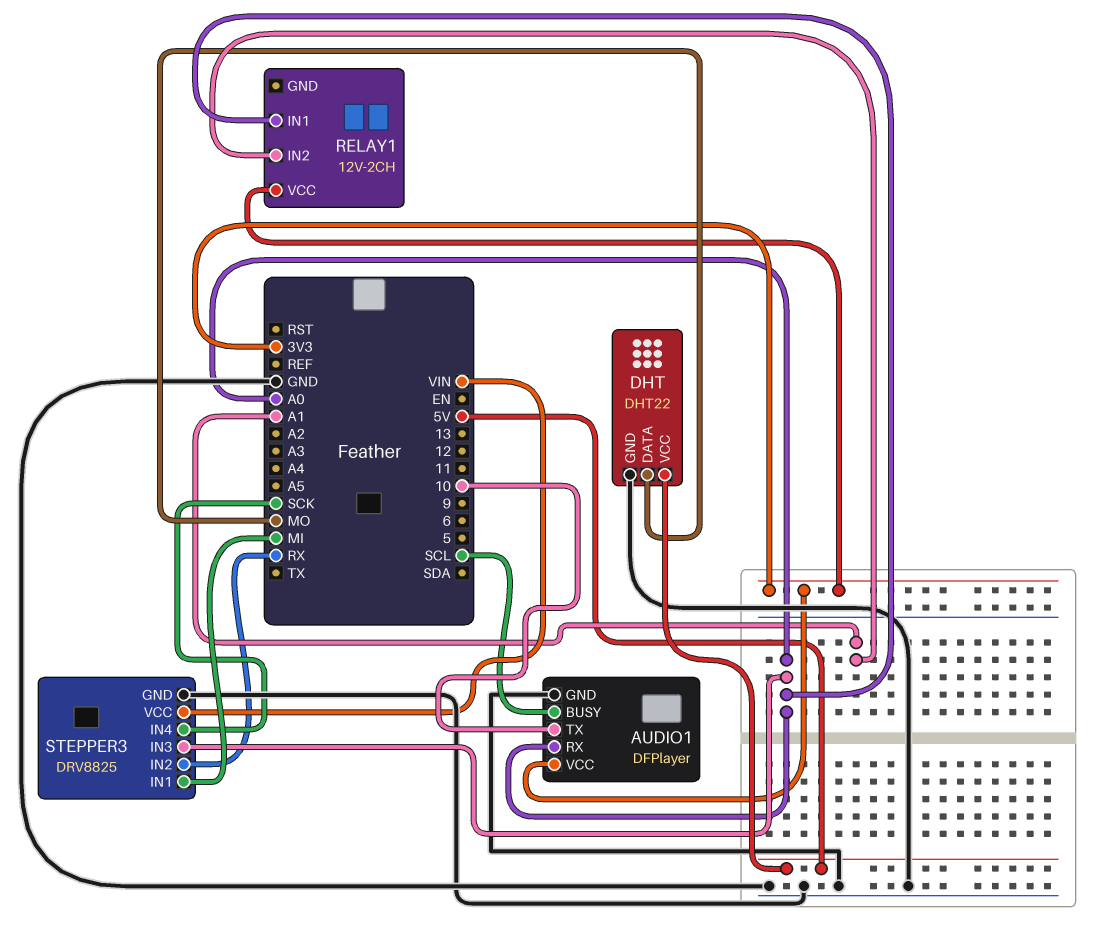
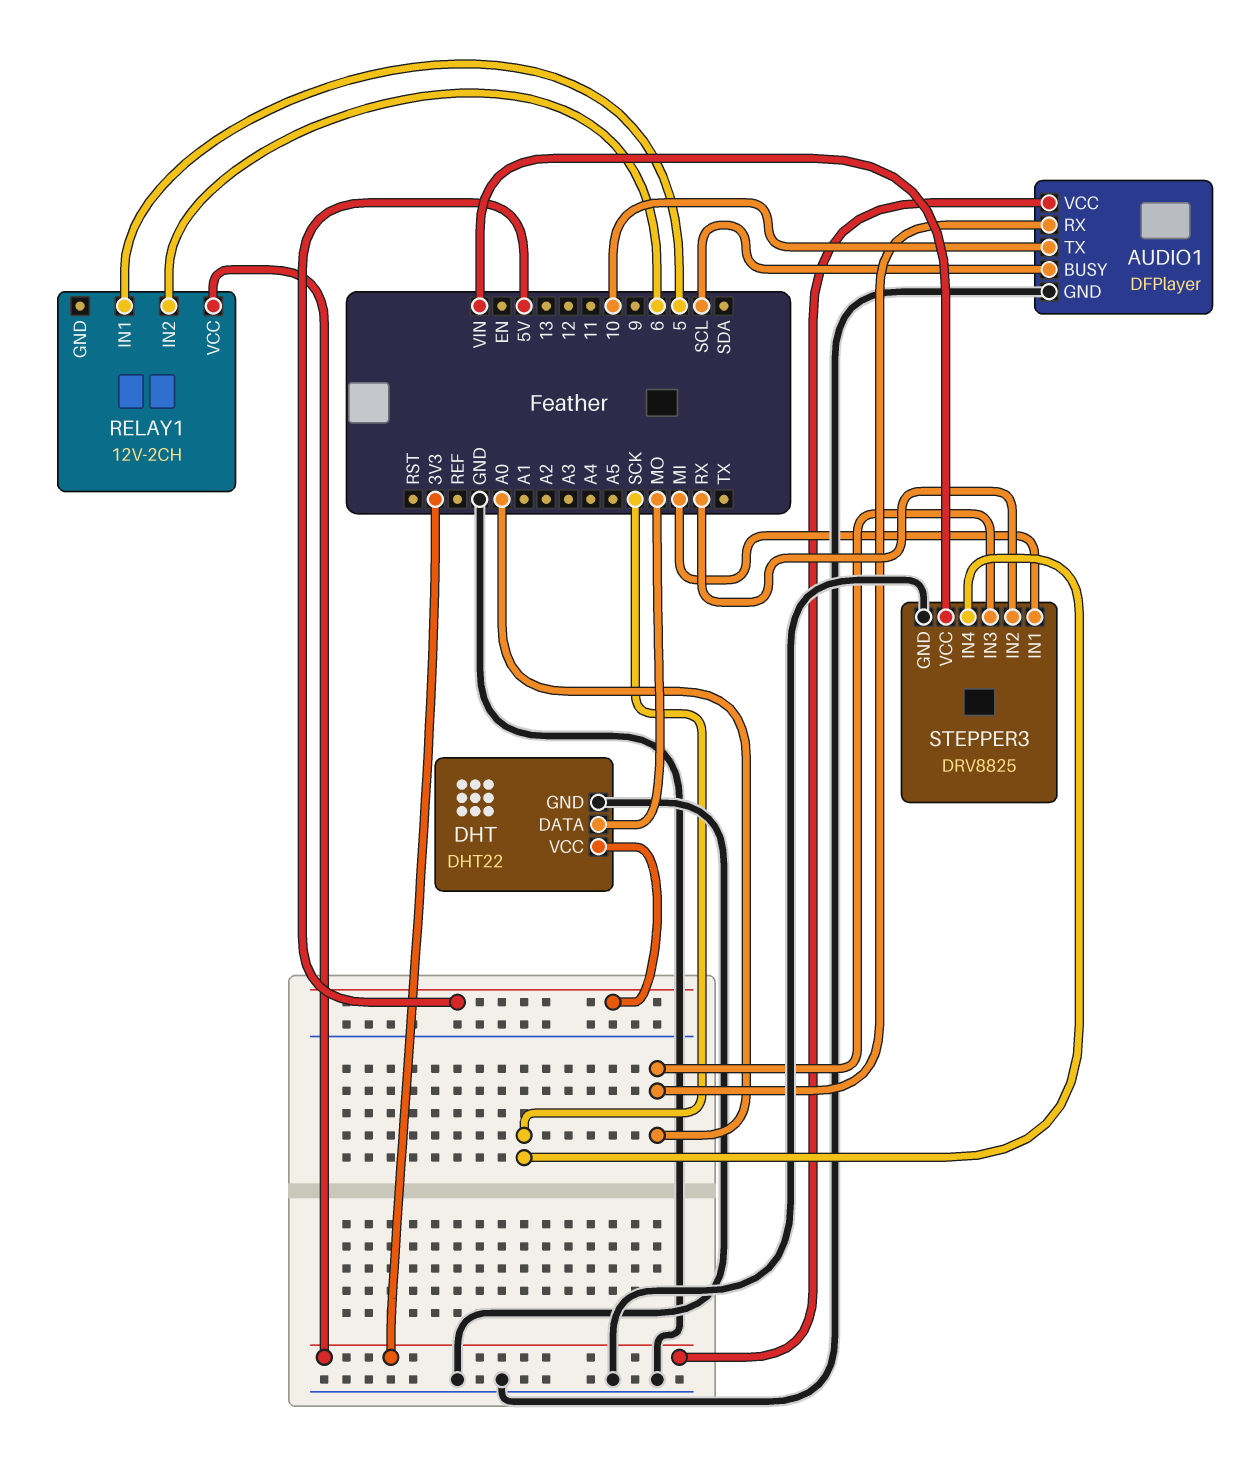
RELAY1 pin IN1: A0 -> 5
RELAY1 pin IN2: A1 -> 6

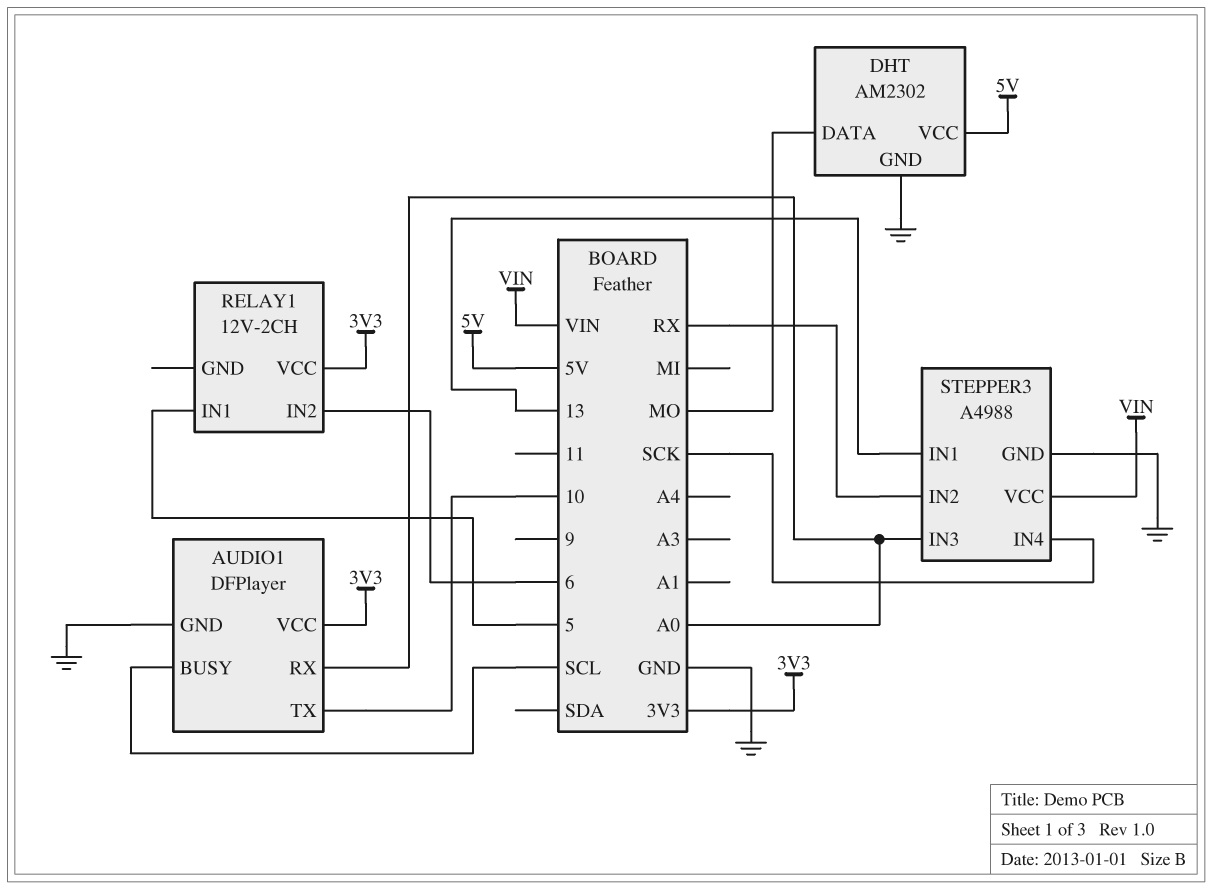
DHT: DHT22 -> AM2302
STEPPER3: DRV8825 -> A4988
STEPPER3 pin IN1: MI -> 13

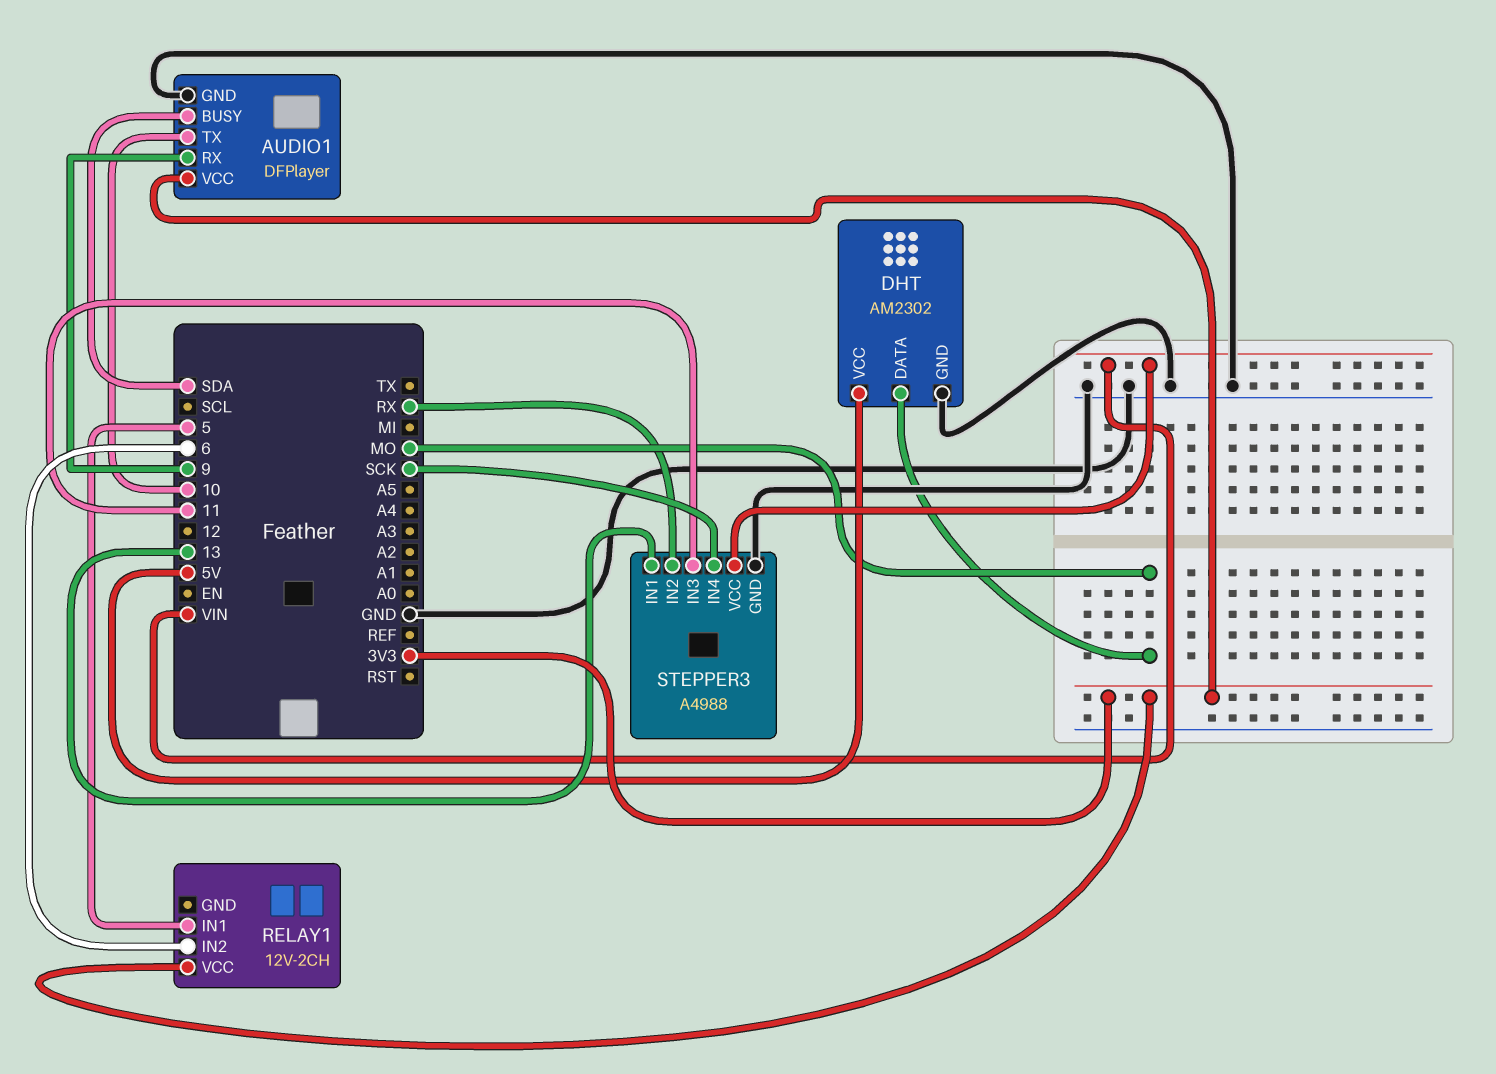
AUDIO1 pin BUSY: SCL -> SDA
AUDIO1 pin RX: A0 -> 9
STEPPER3 pin IN3: A0 -> 11

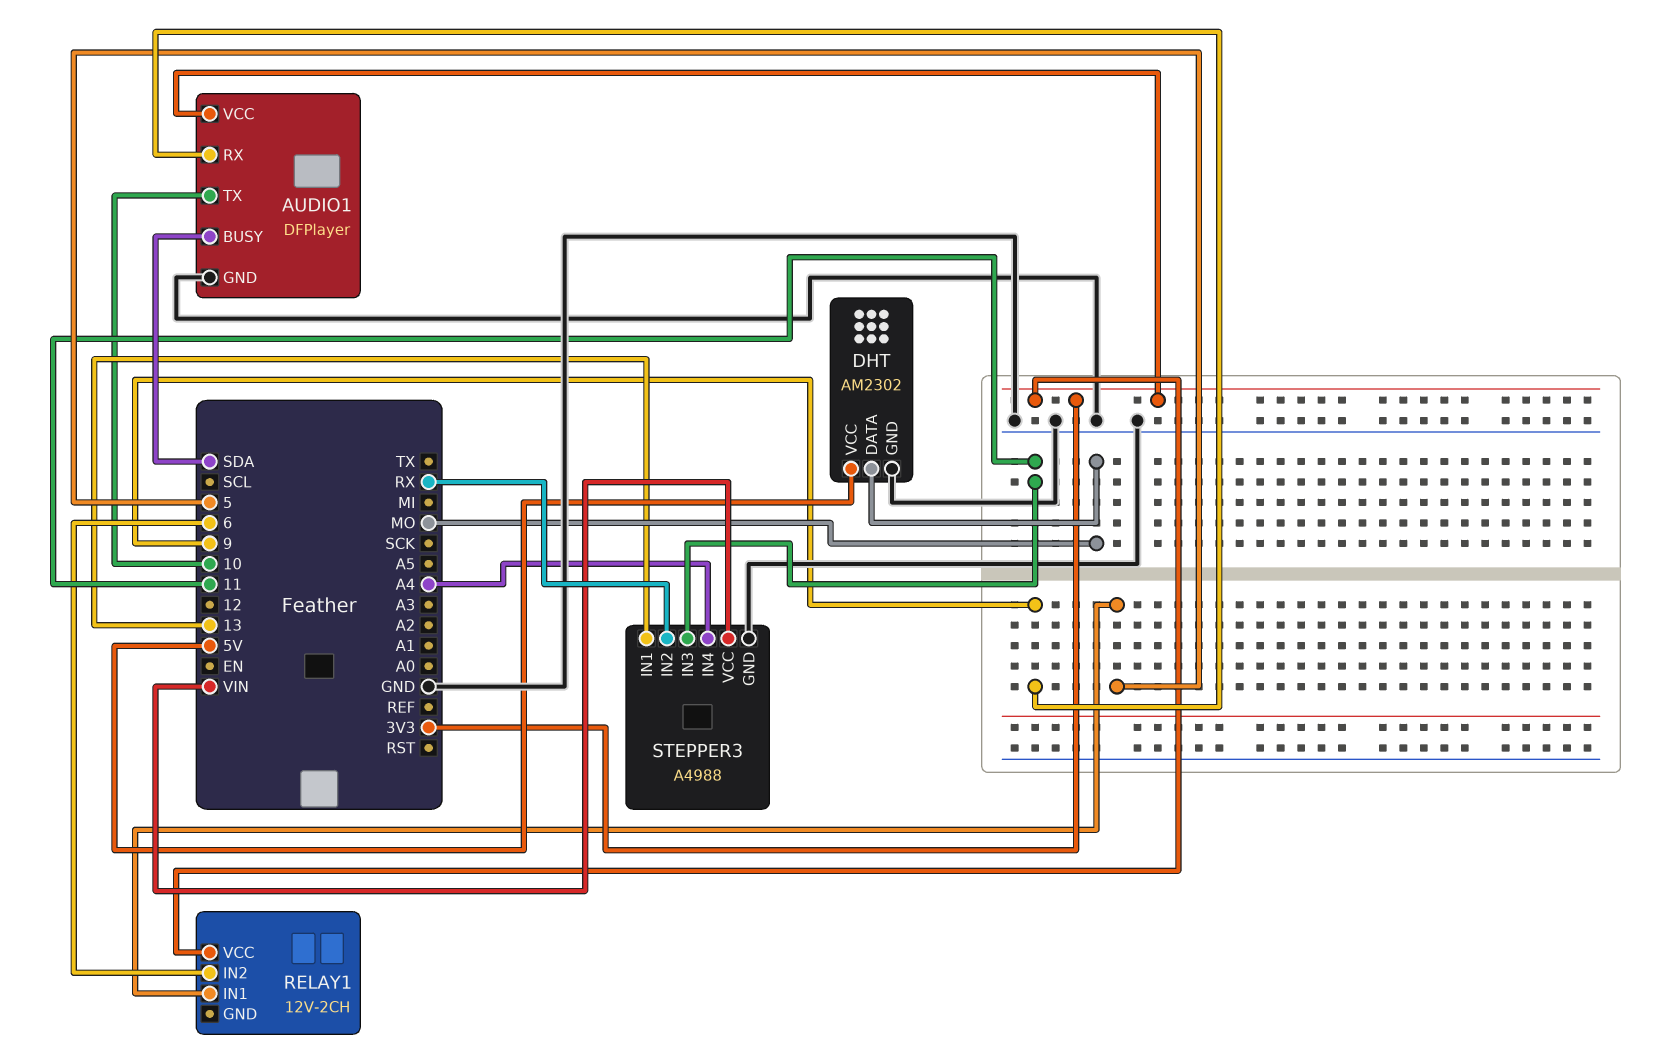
STEPPER3 pin IN4: SCK -> A4

